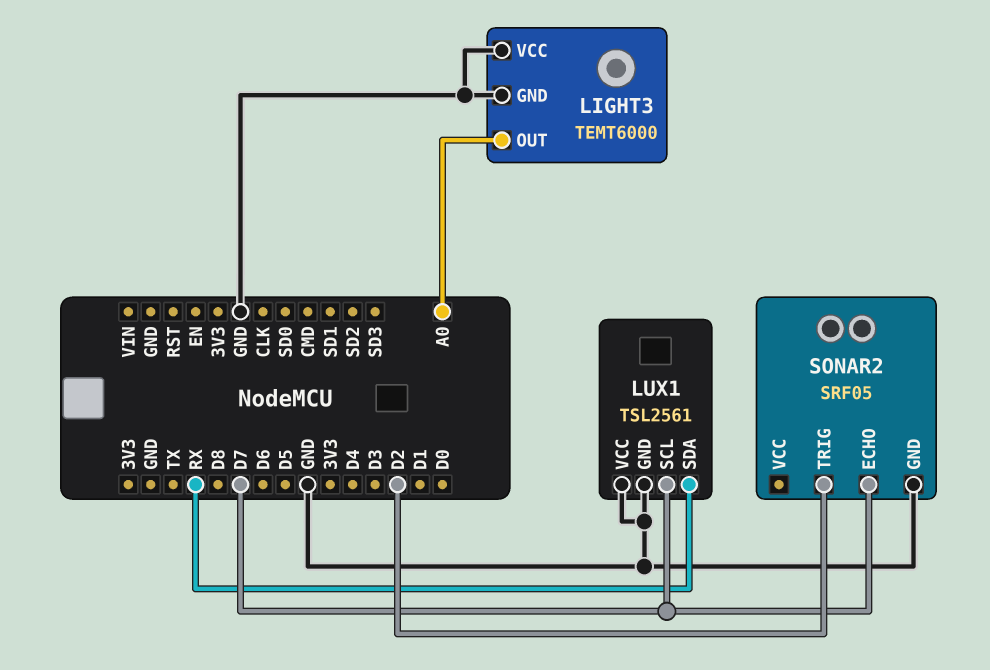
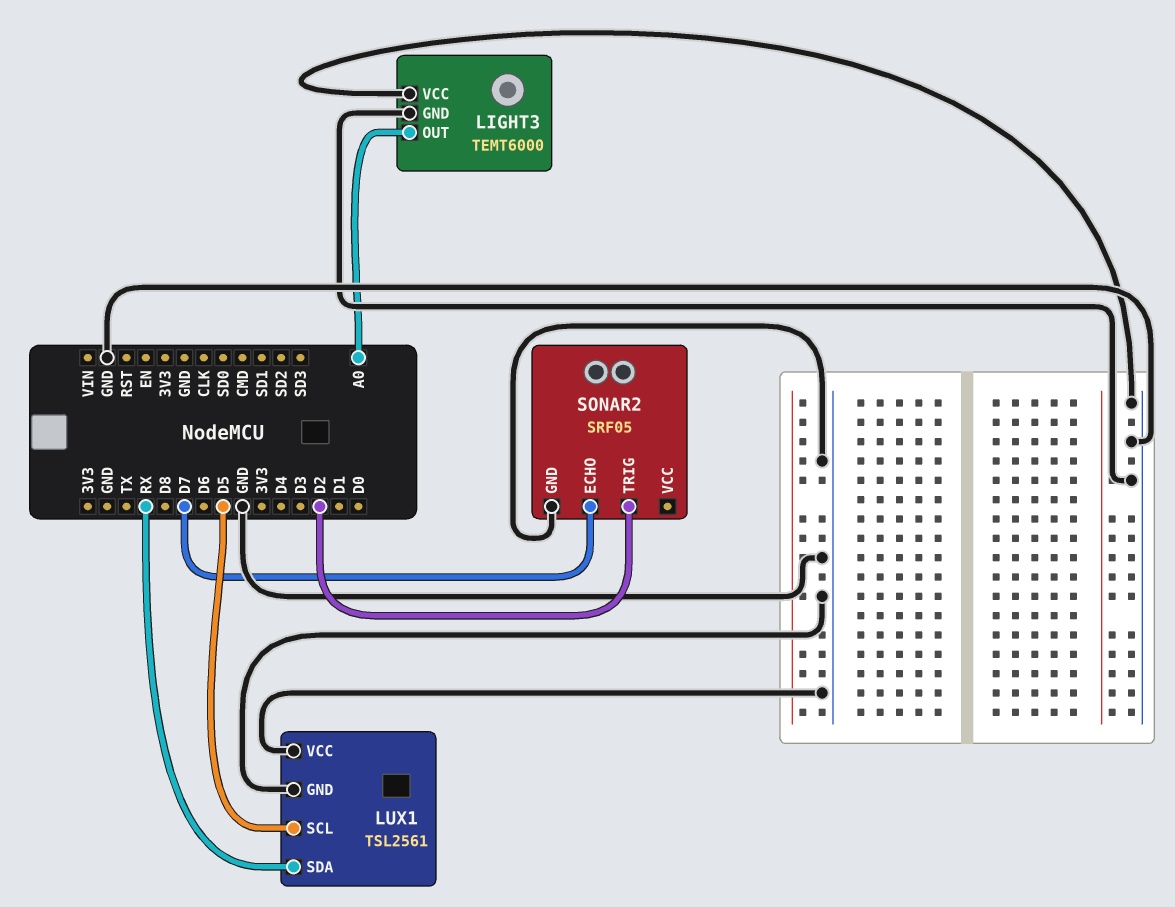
LUX1 pin SCL: D7 -> D5

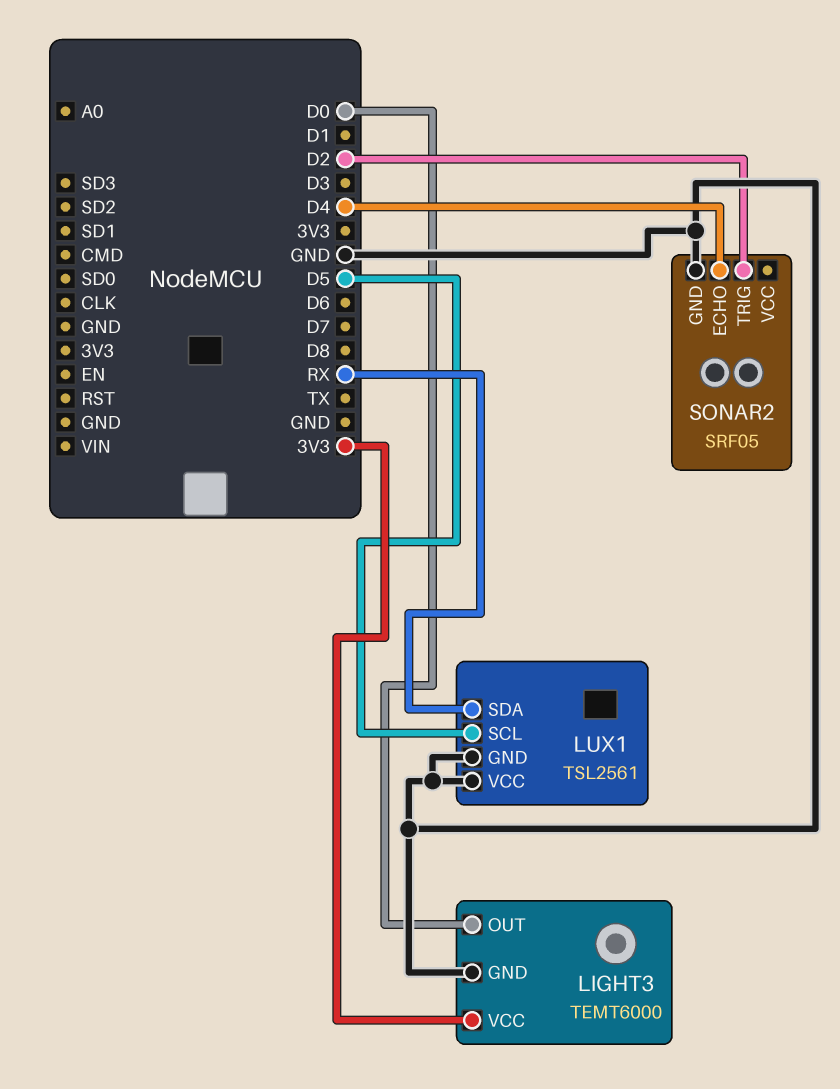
LIGHT3 pin OUT: A0 -> D0
LIGHT3 pin VCC: GND -> 3V3
SONAR2 pin ECHO: D7 -> D4

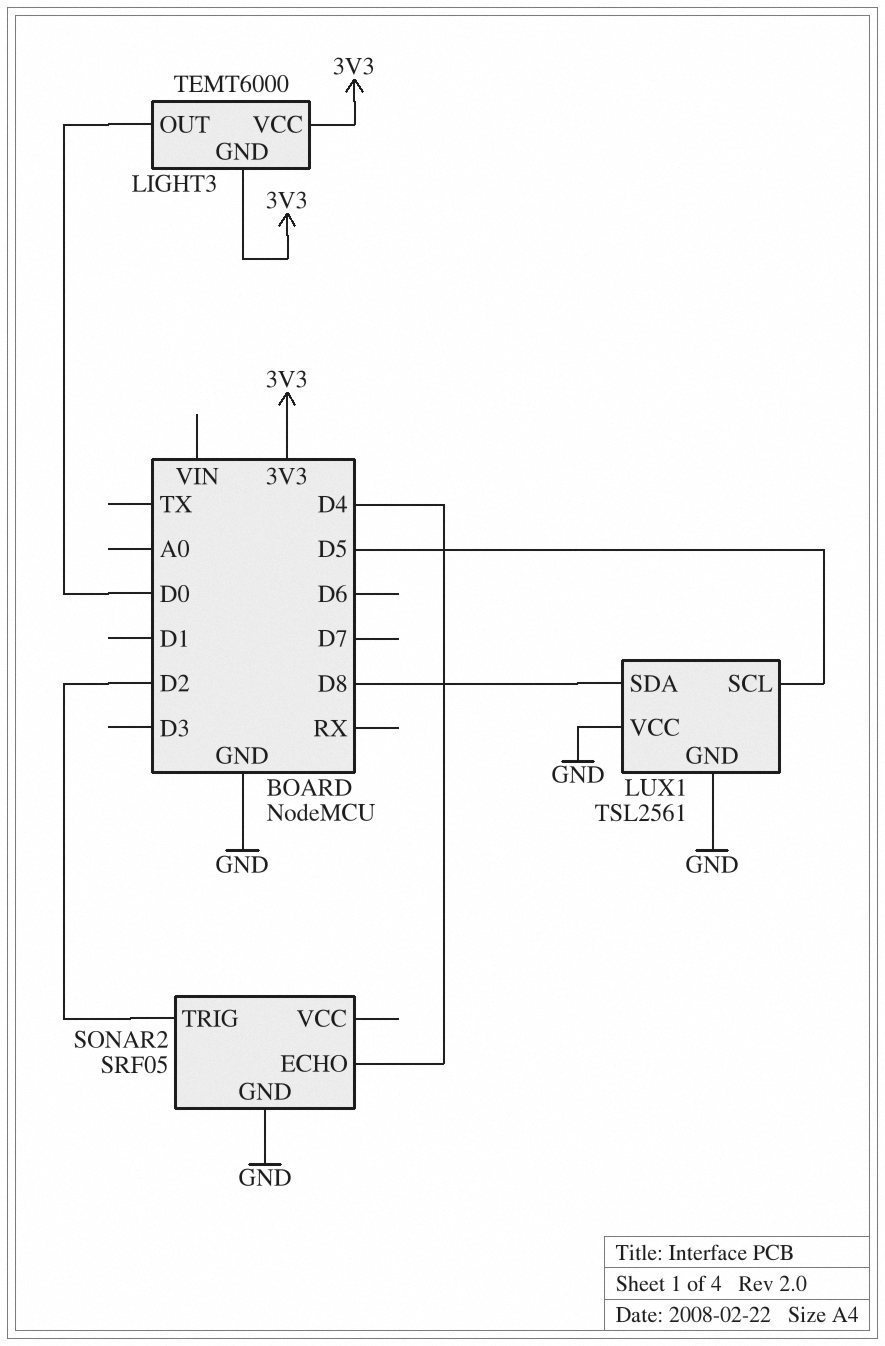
LIGHT3 pin GND: GND -> 3V3
LUX1 pin SDA: RX -> D8

